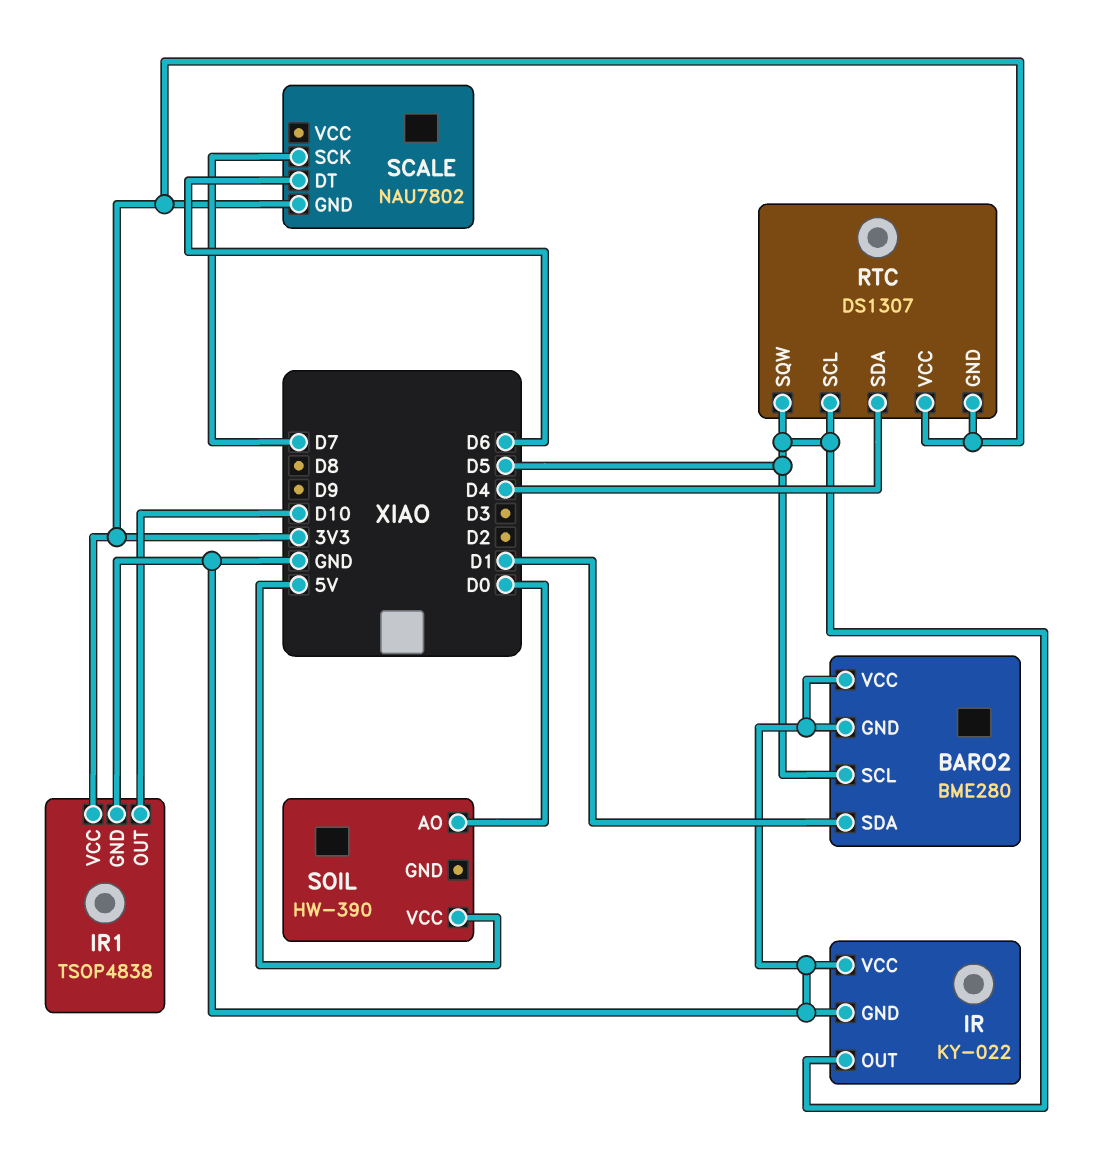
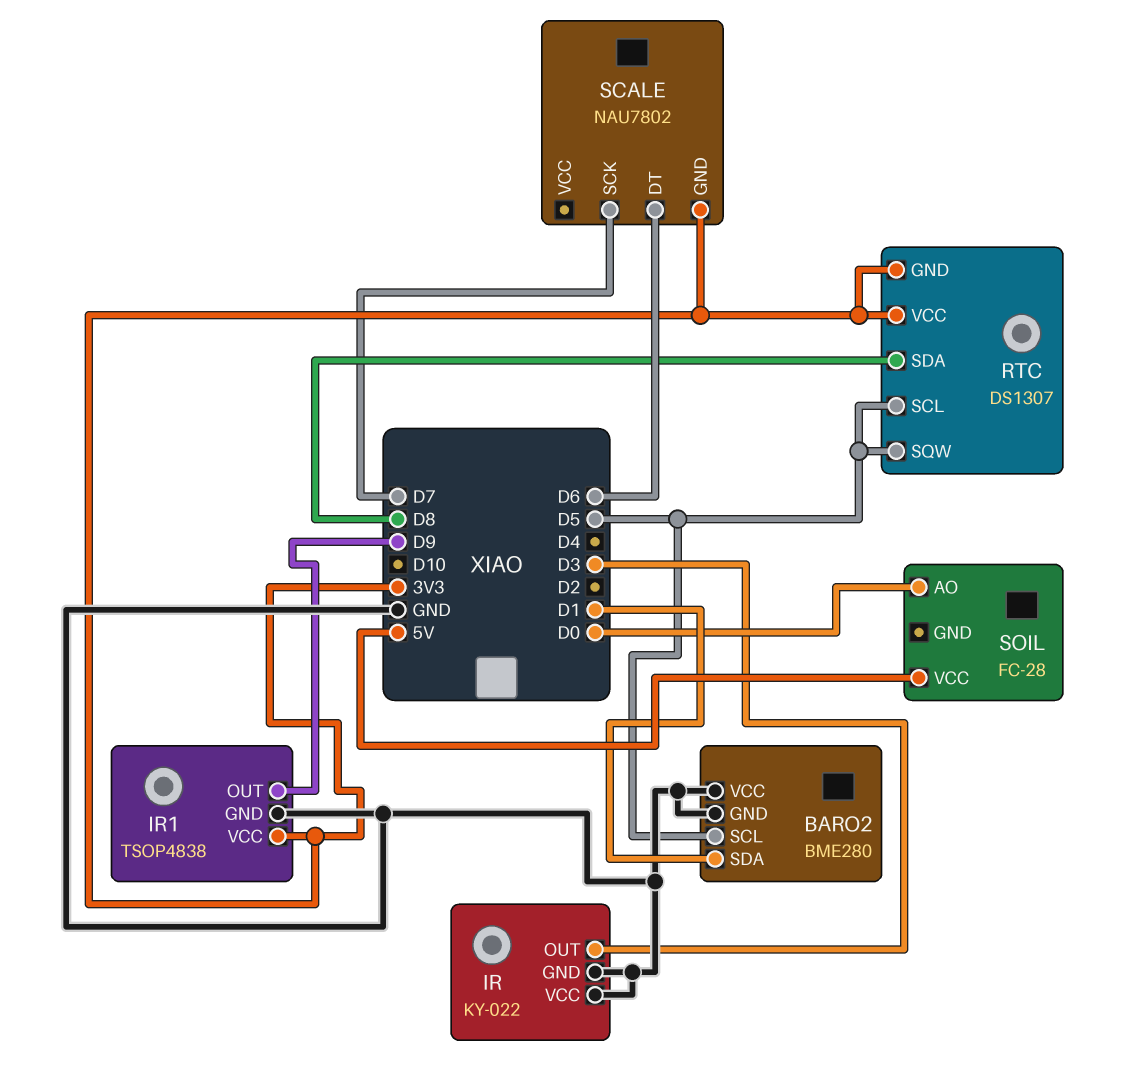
IR pin OUT: D5 -> D3
IR1 pin OUT: D10 -> D9
RTC pin SDA: D4 -> D8
SOIL: HW-390 -> FC-28

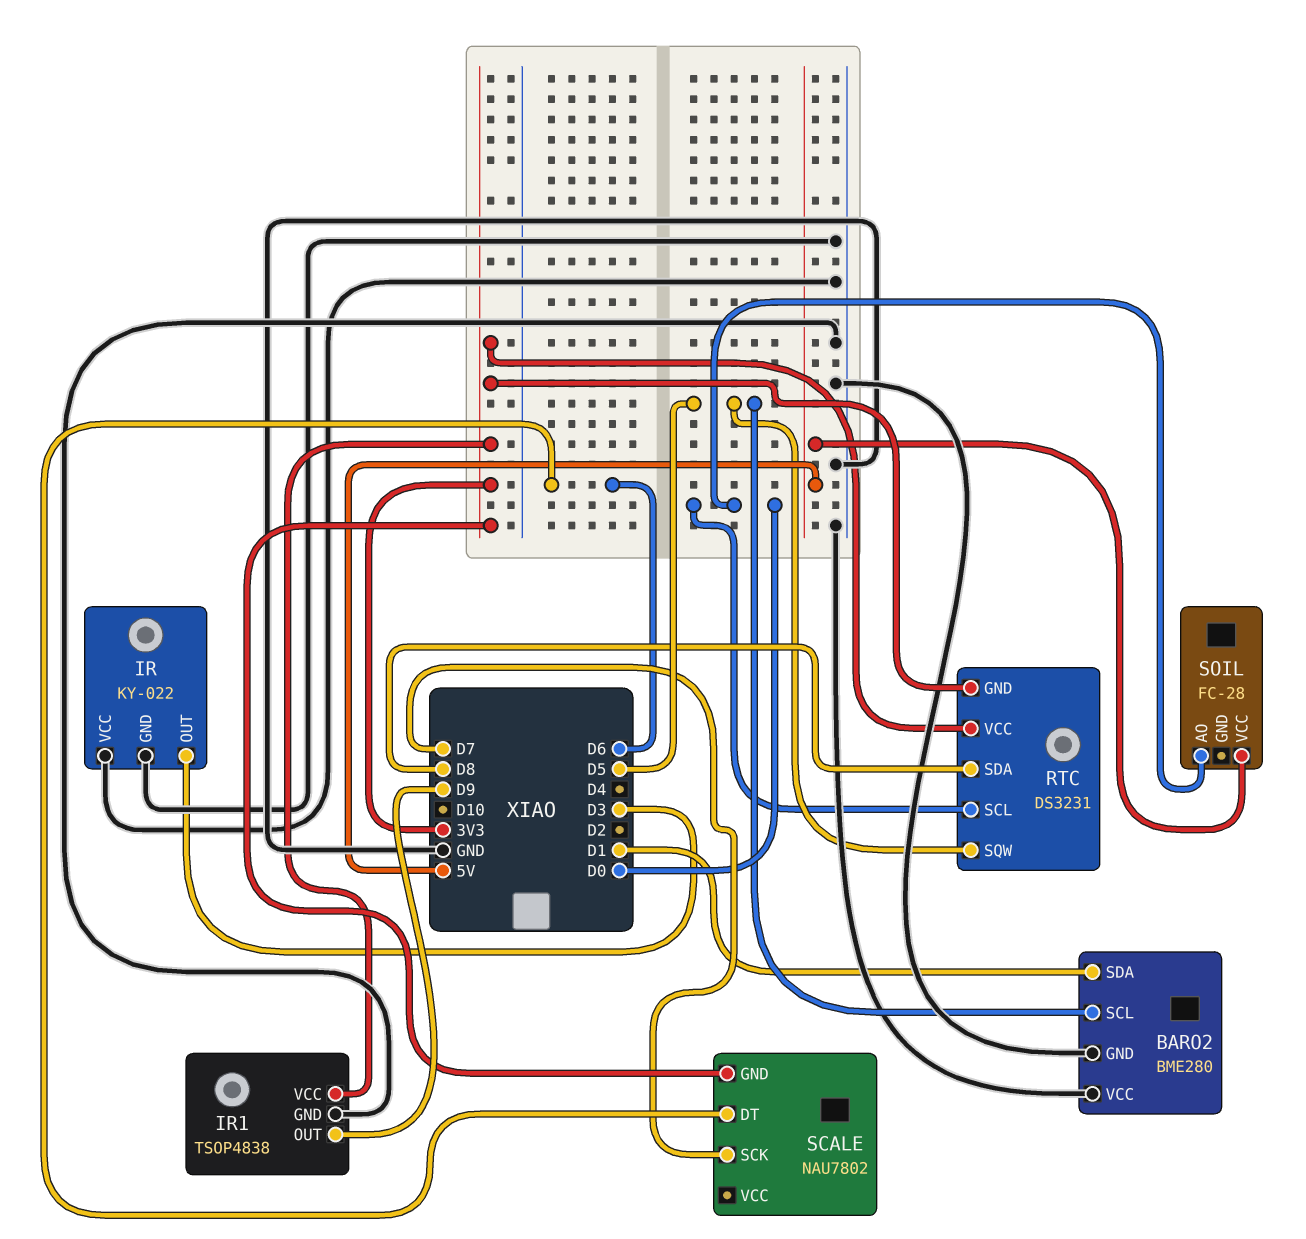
RTC: DS1307 -> DS3231
RTC pin SCL: D5 -> D0

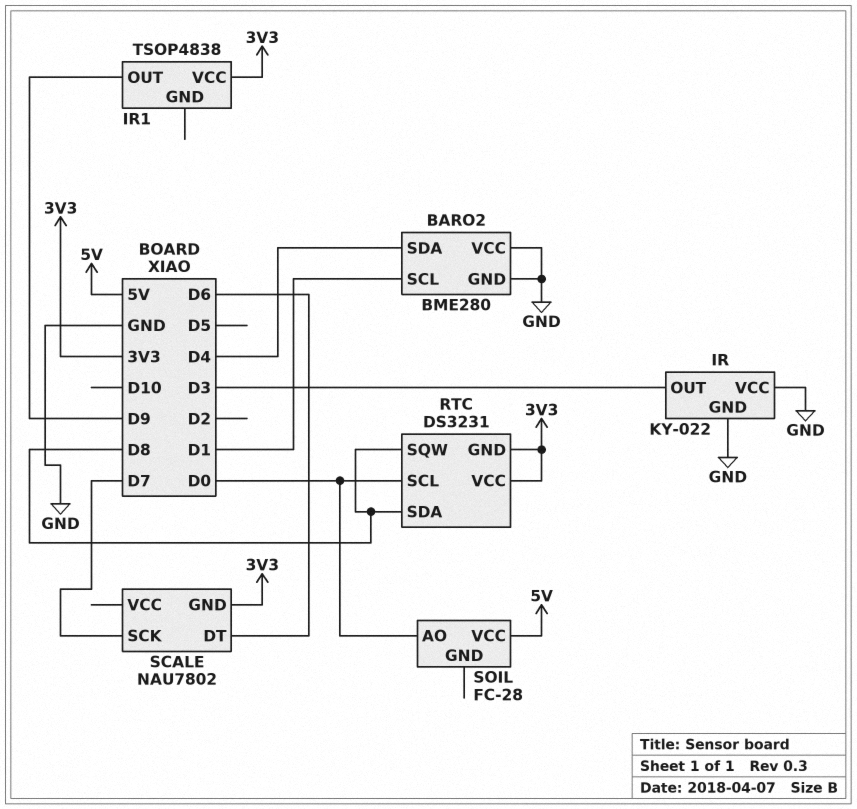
BARO2 pin SCL: D5 -> D1
BARO2 pin SDA: D1 -> D4
IR1 pin GND: GND -> none
RTC pin SQW: D5 -> D8

